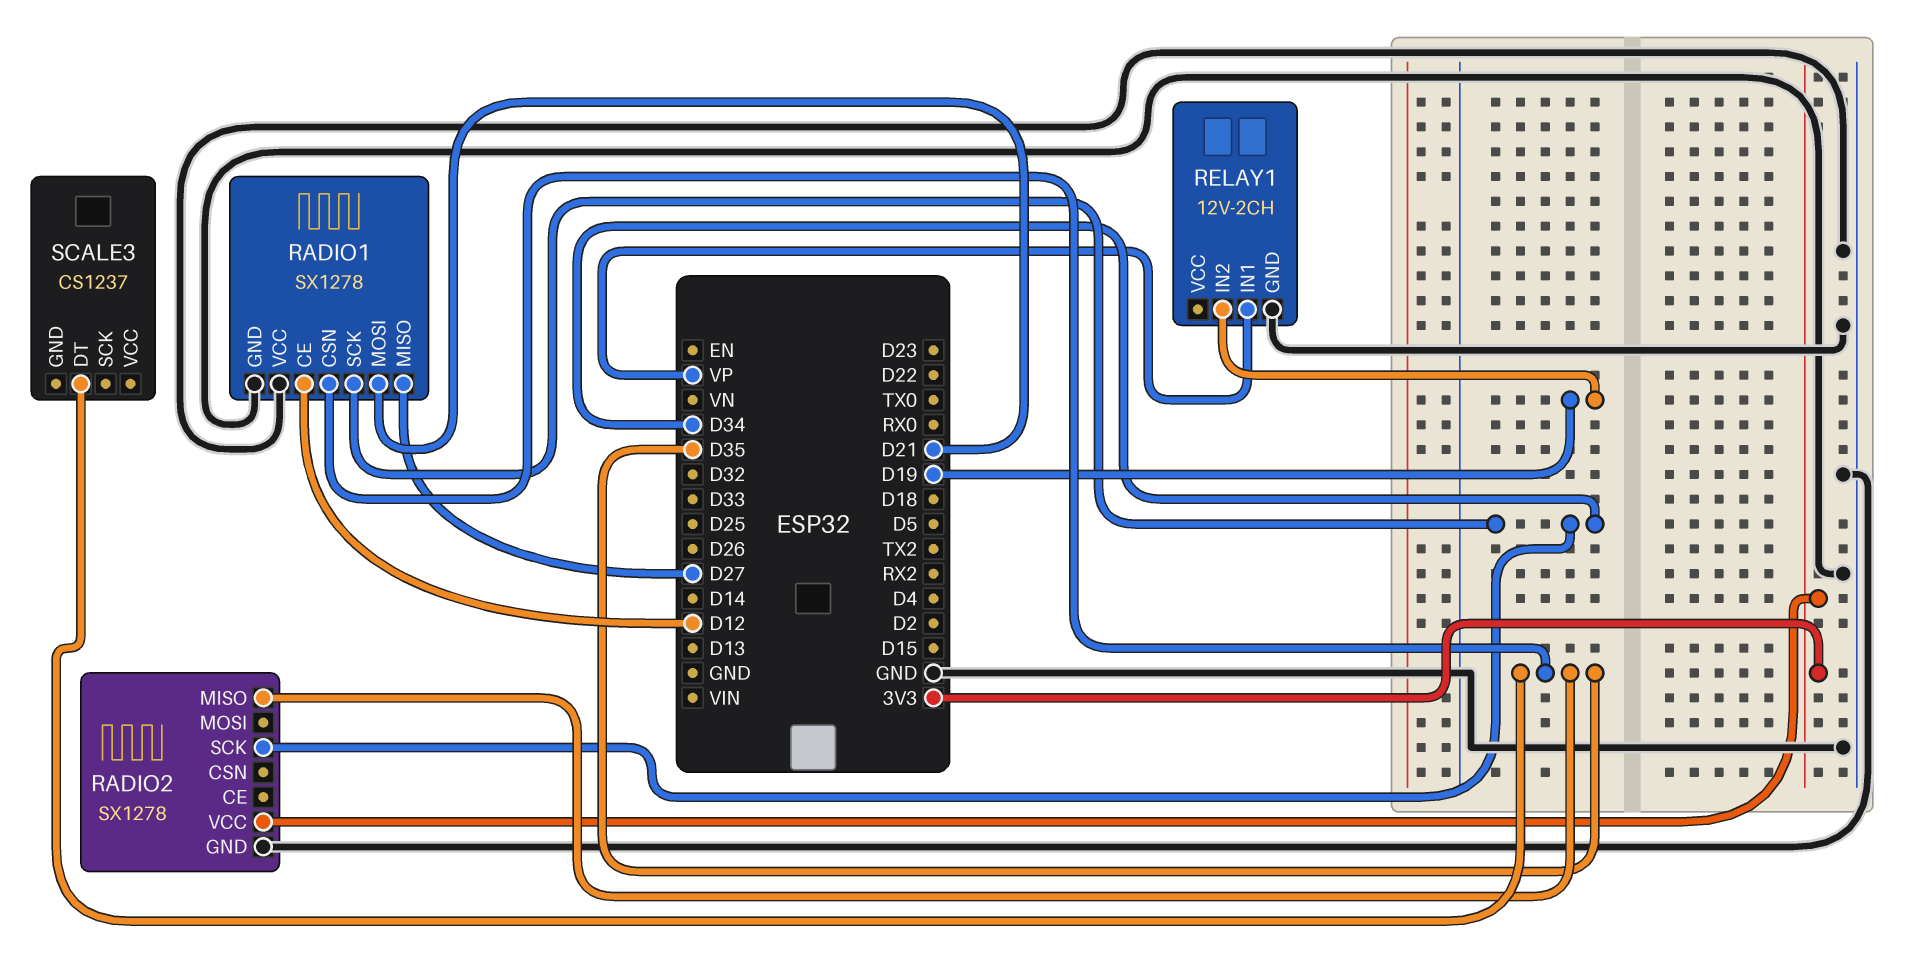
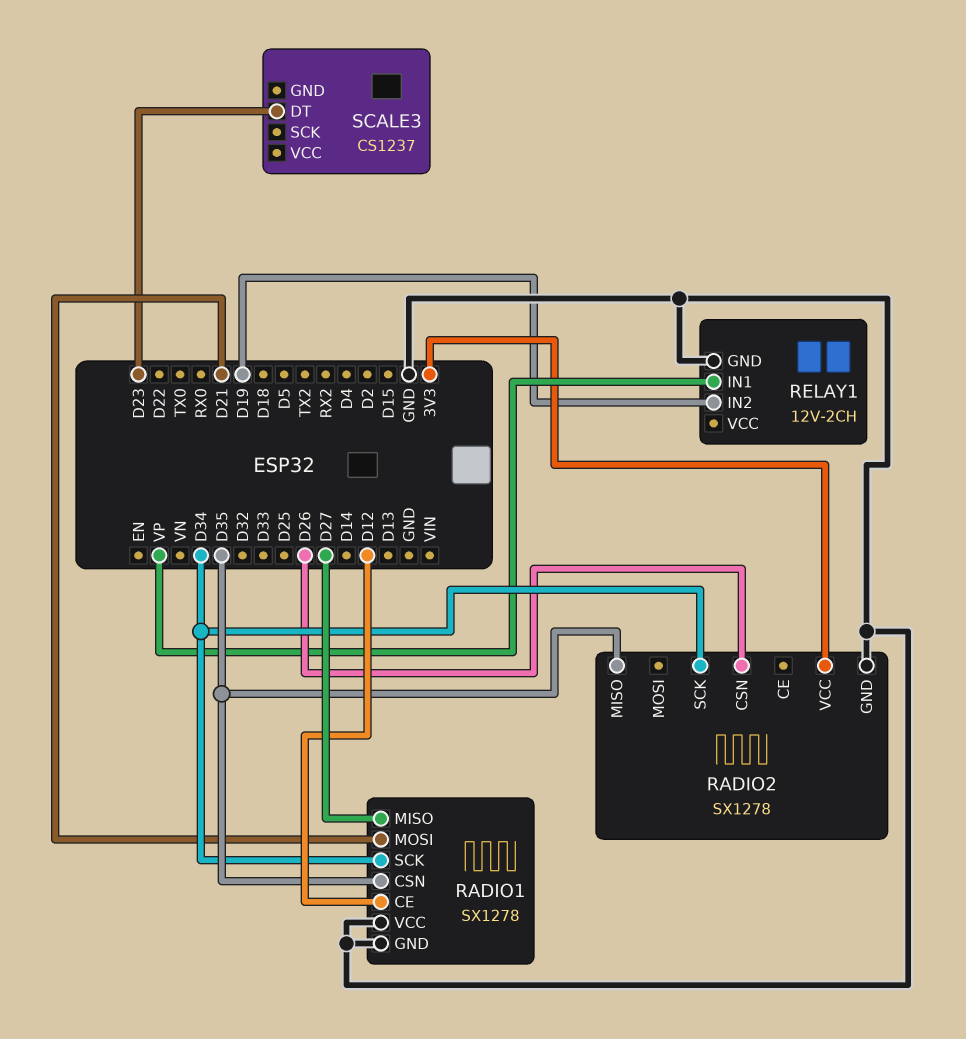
RADIO2 pin CSN: none -> D26
SCALE3 pin DT: D35 -> D23

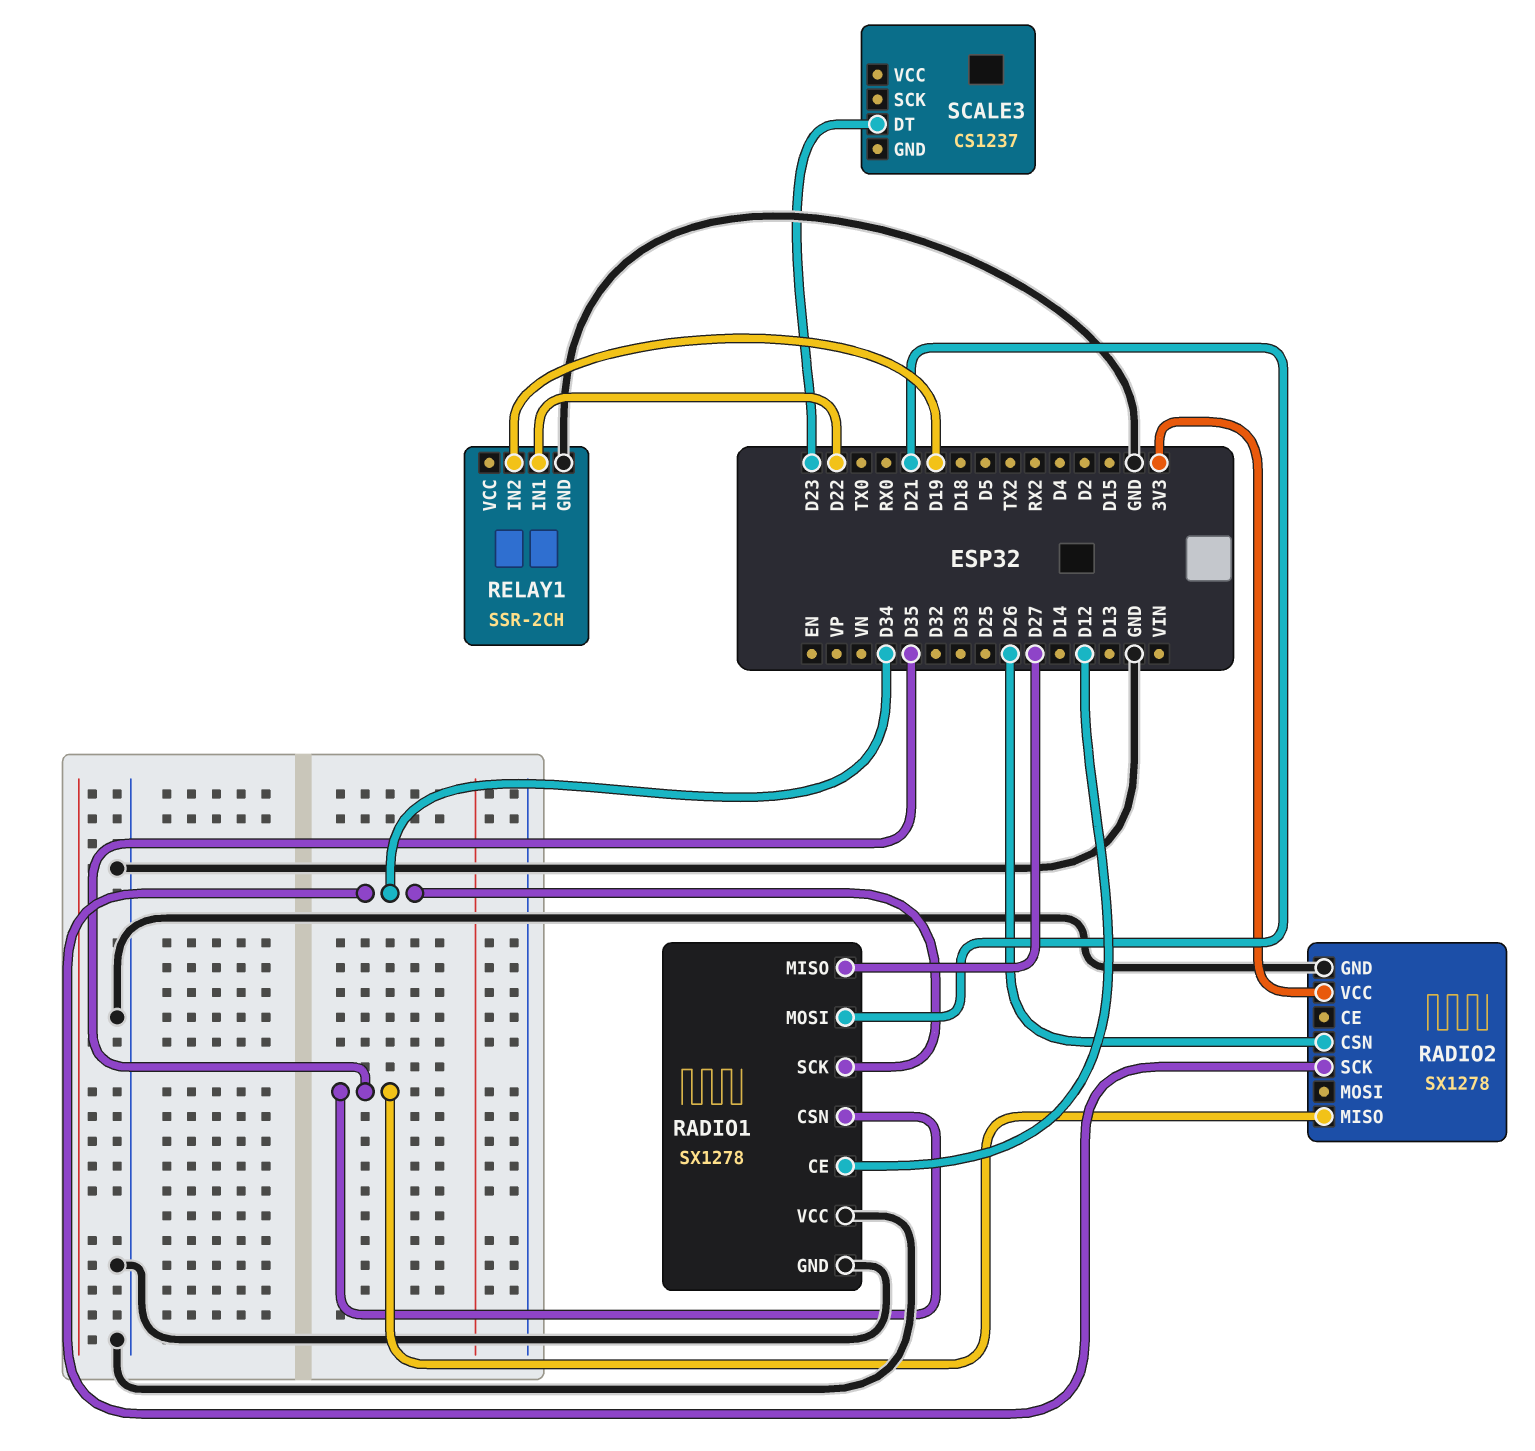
RELAY1: 12V-2CH -> SSR-2CH
RELAY1 pin IN1: VP -> D22

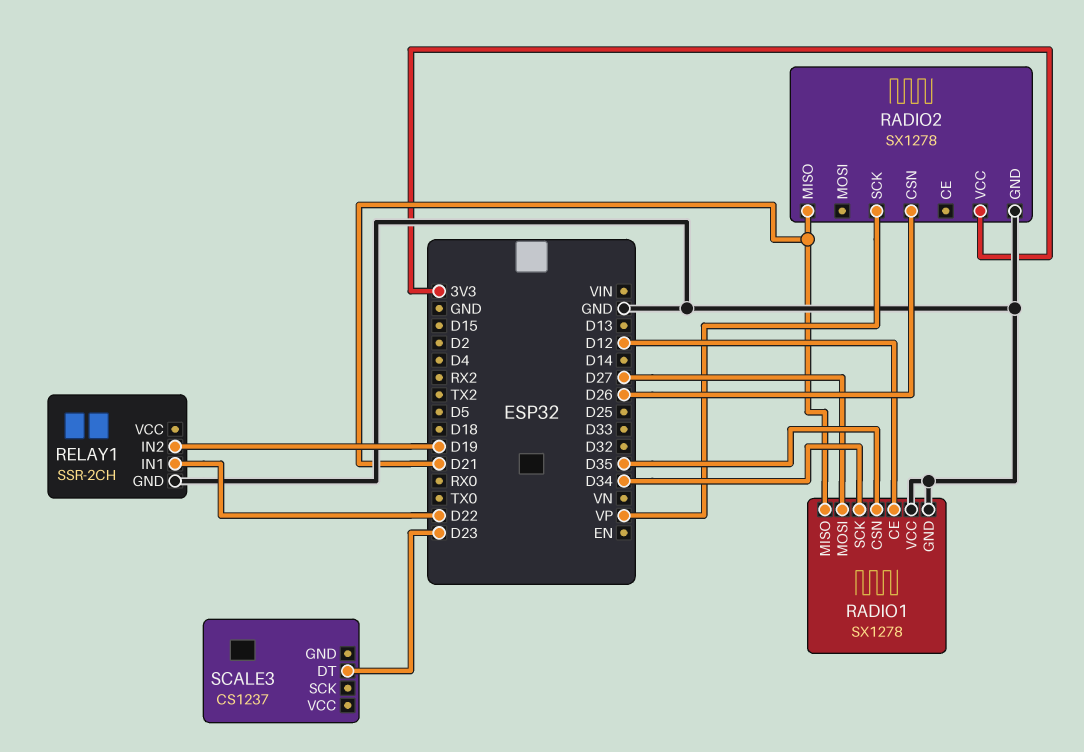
RADIO1 pin MISO: D27 -> D21
RADIO1 pin MOSI: D21 -> D27
RADIO2 pin MISO: D35 -> D21
RADIO2 pin SCK: D34 -> VP

